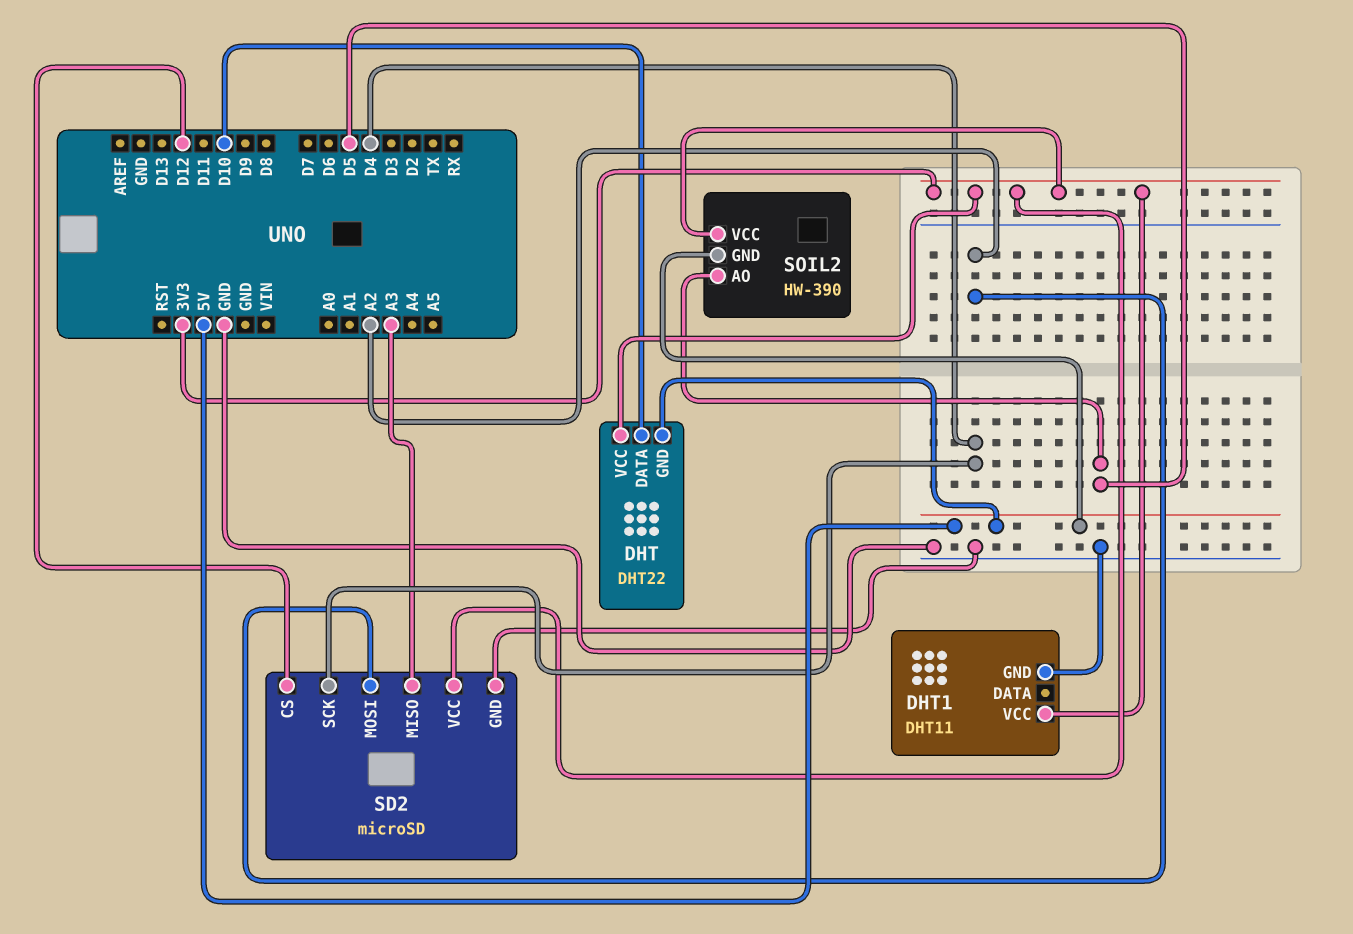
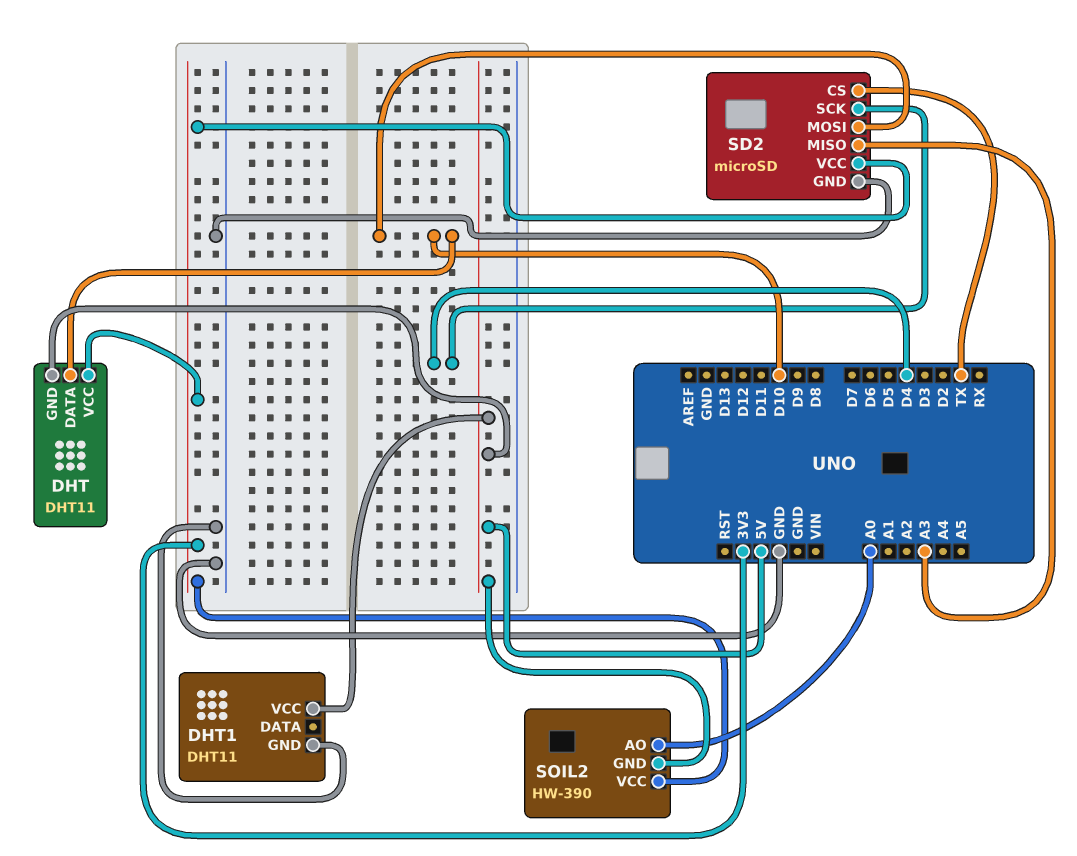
DHT: DHT22 -> DHT11
DHT1 pin VCC: 3V3 -> 5V
SD2 pin CS: D12 -> TX
SD2 pin MOSI: A2 -> D10
SOIL2 pin AO: D5 -> A0

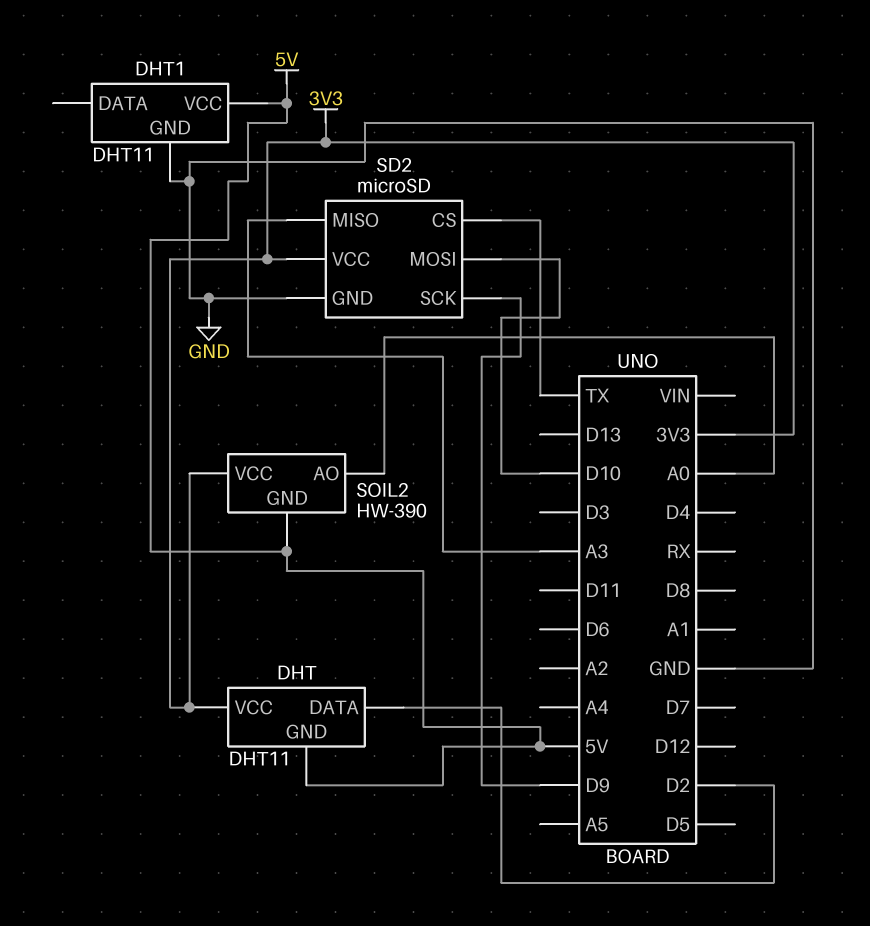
DHT pin DATA: D10 -> D2
SD2 pin SCK: D4 -> D9

